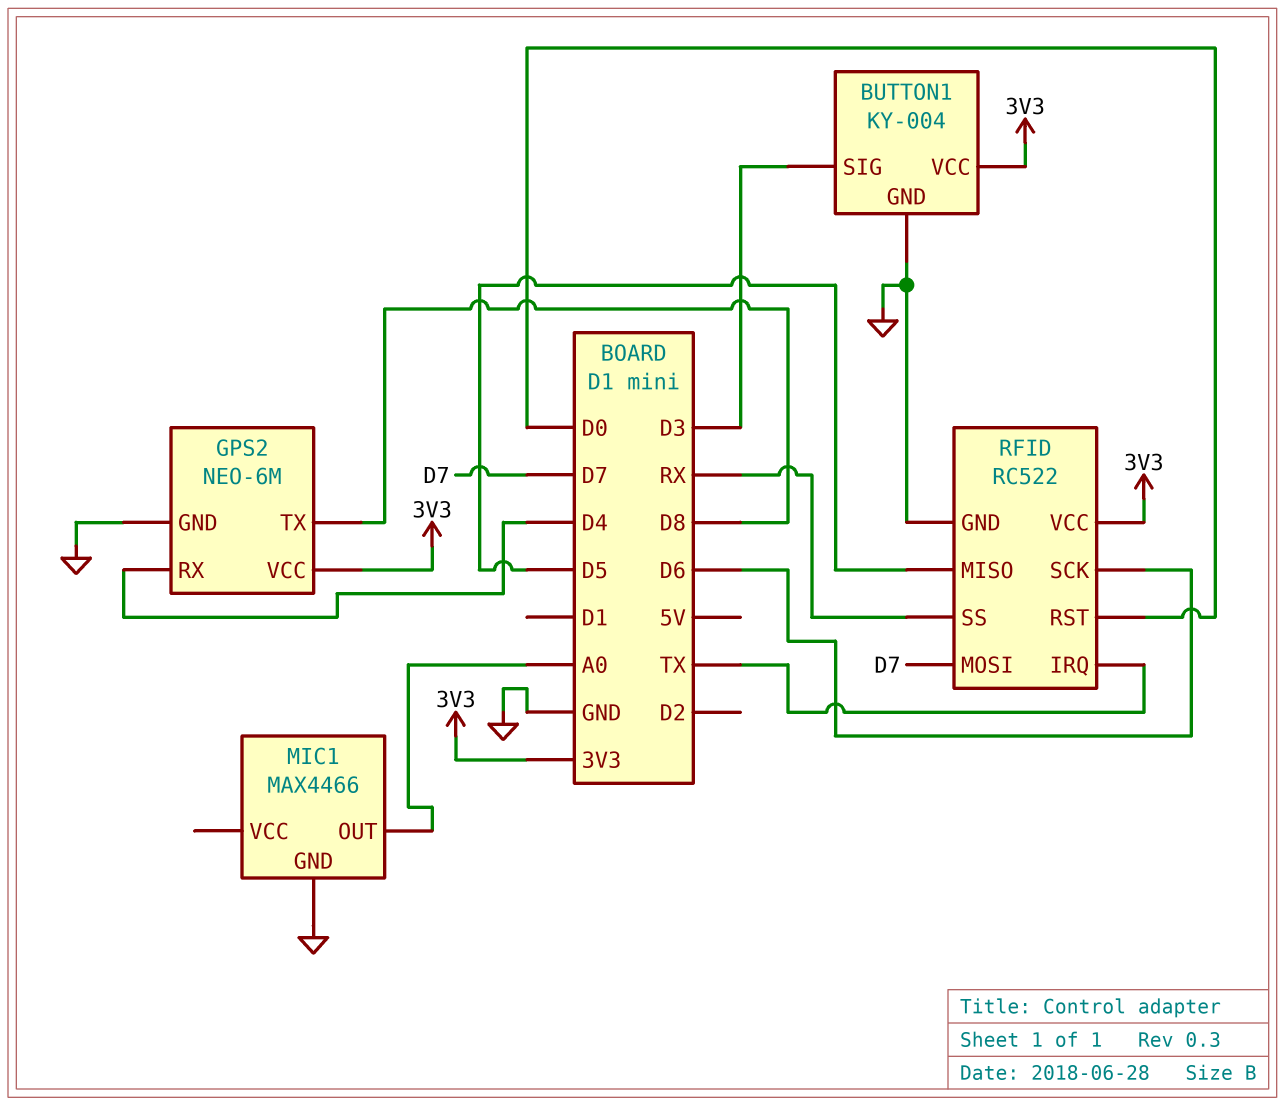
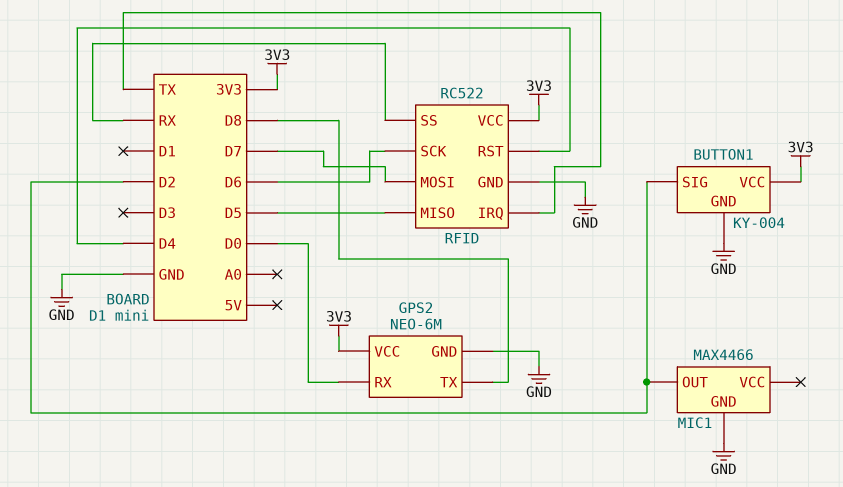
BUTTON1 pin SIG: D3 -> D2
GPS2 pin RX: D4 -> D0
MIC1 pin OUT: A0 -> D2
RFID pin RST: D0 -> D4

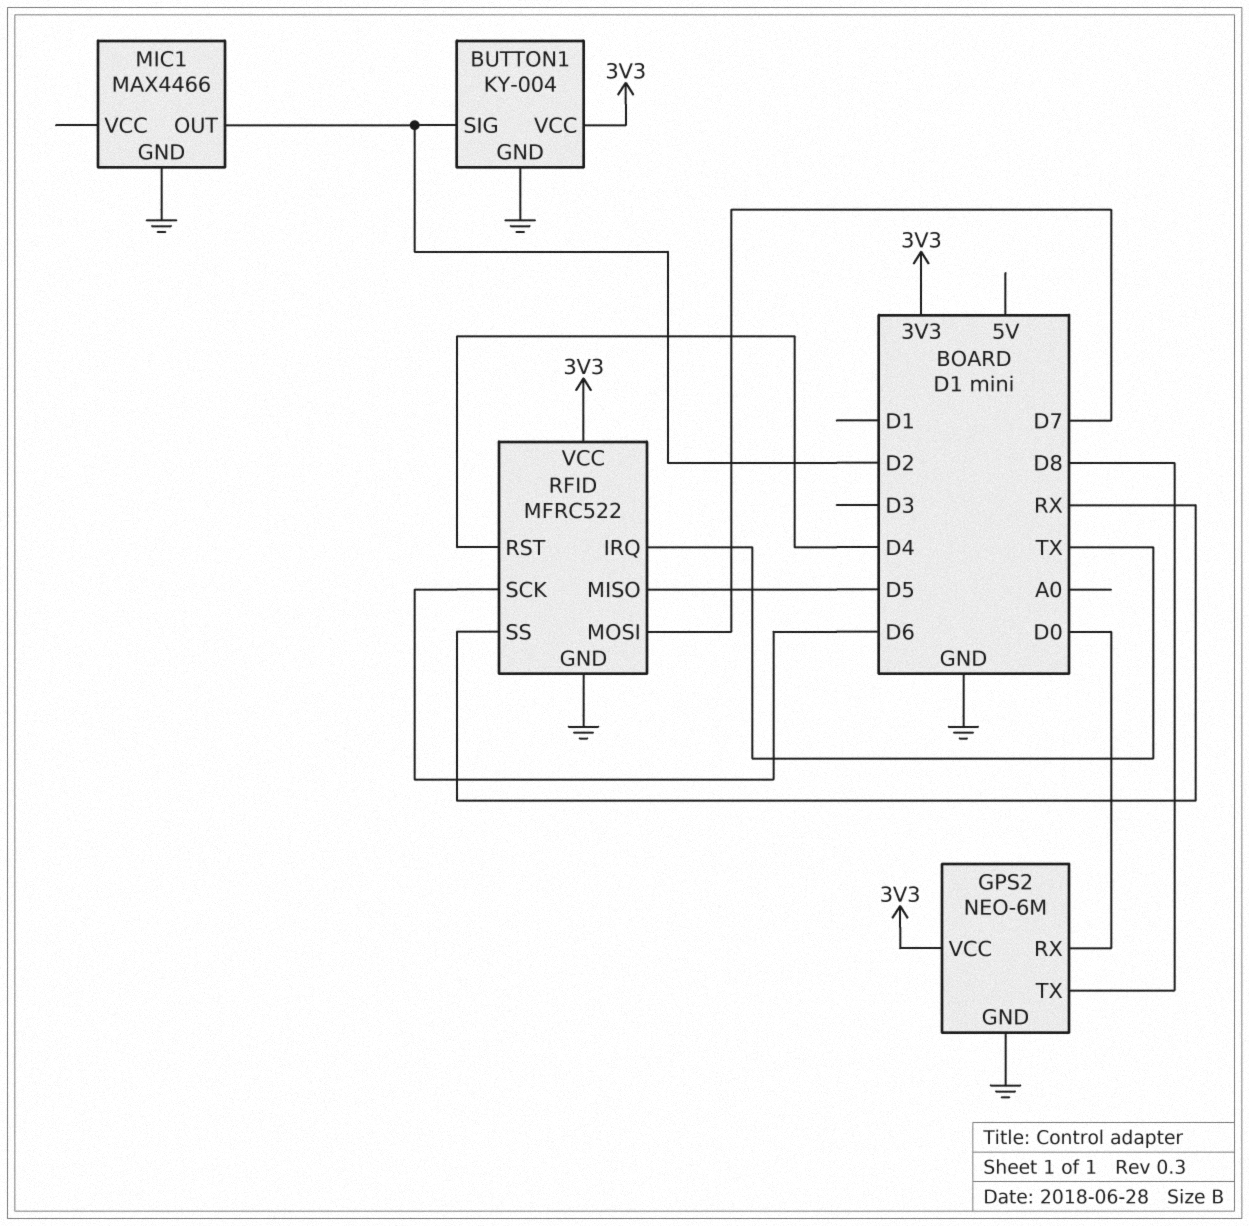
RFID: RC522 -> MFRC522

